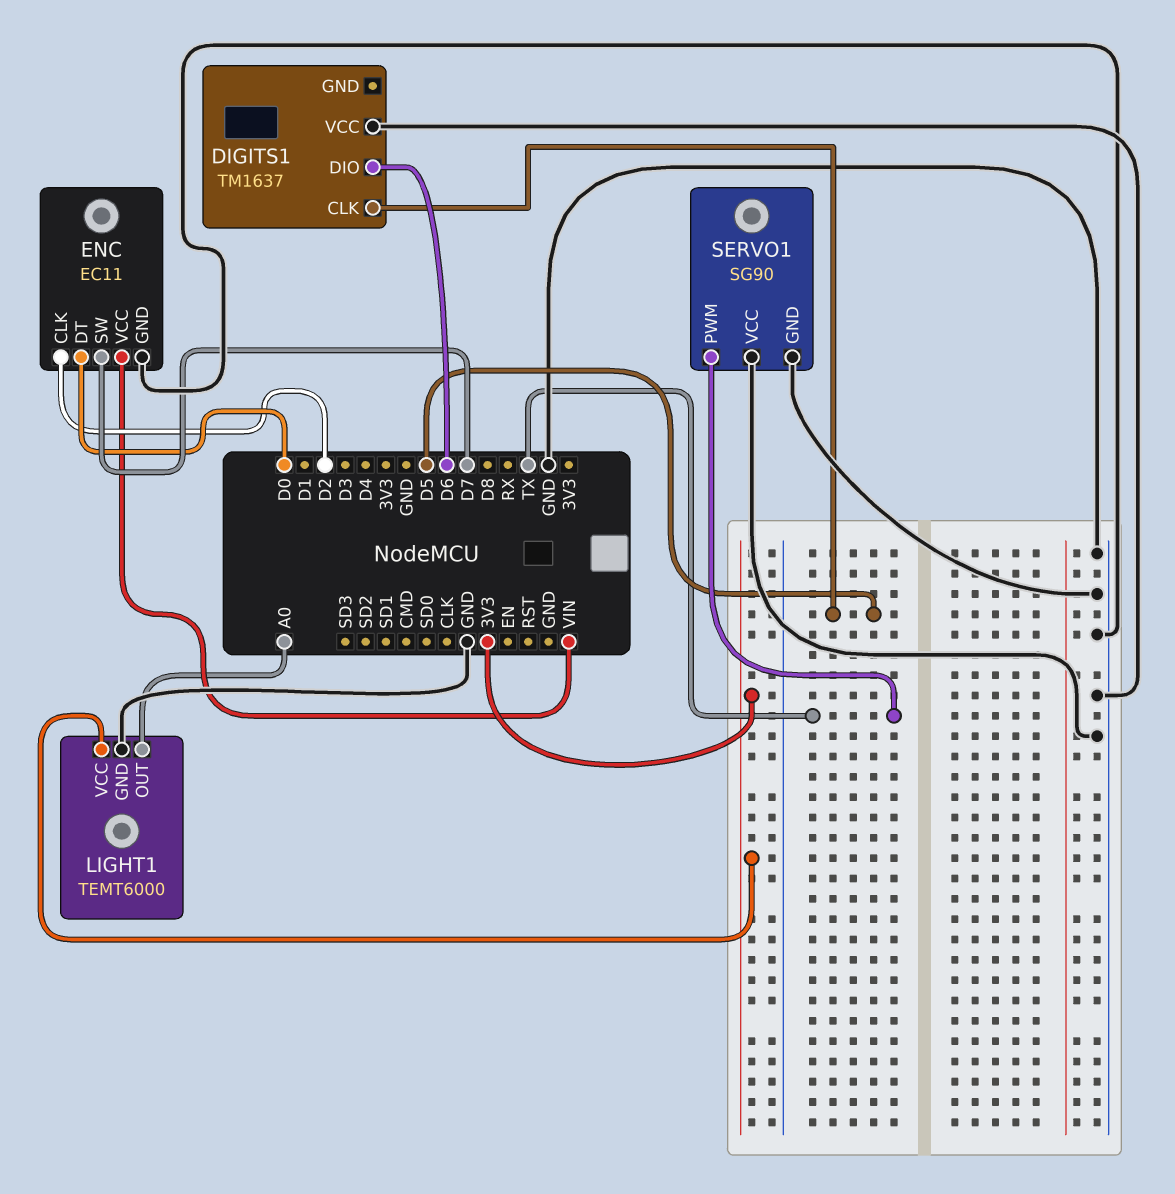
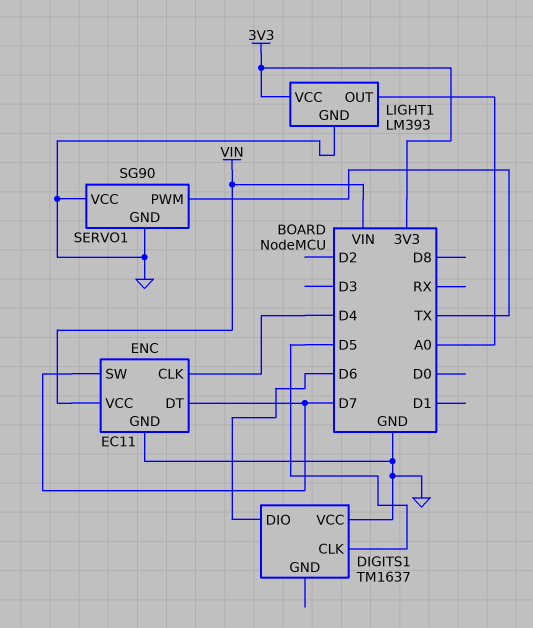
ENC pin CLK: D2 -> D4
ENC pin DT: D0 -> D7
LIGHT1: TEMT6000 -> LM393

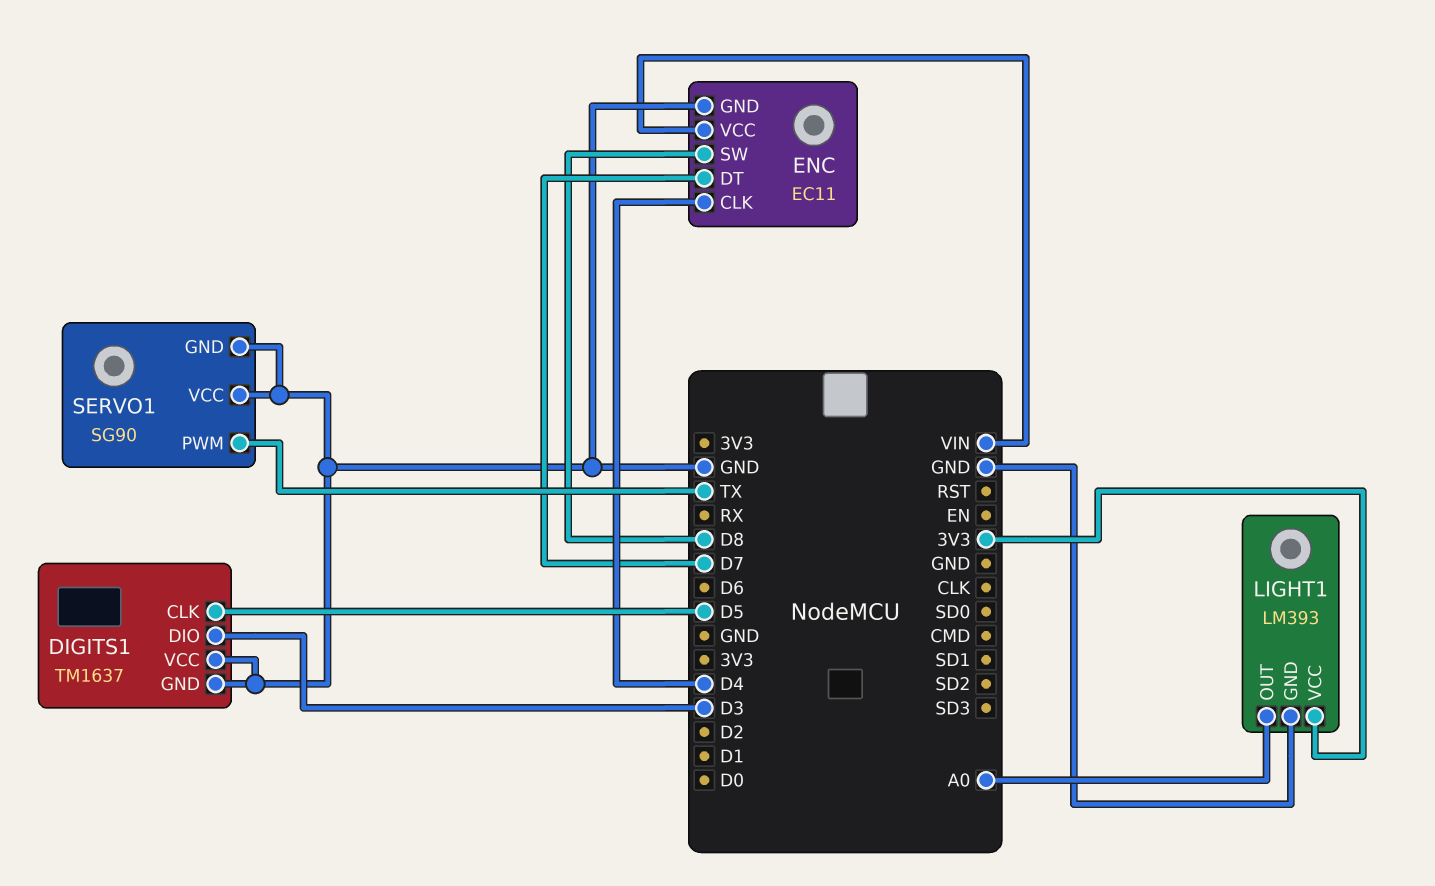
DIGITS1 pin DIO: D6 -> D3
DIGITS1 pin GND: none -> GND
ENC pin SW: D7 -> D8

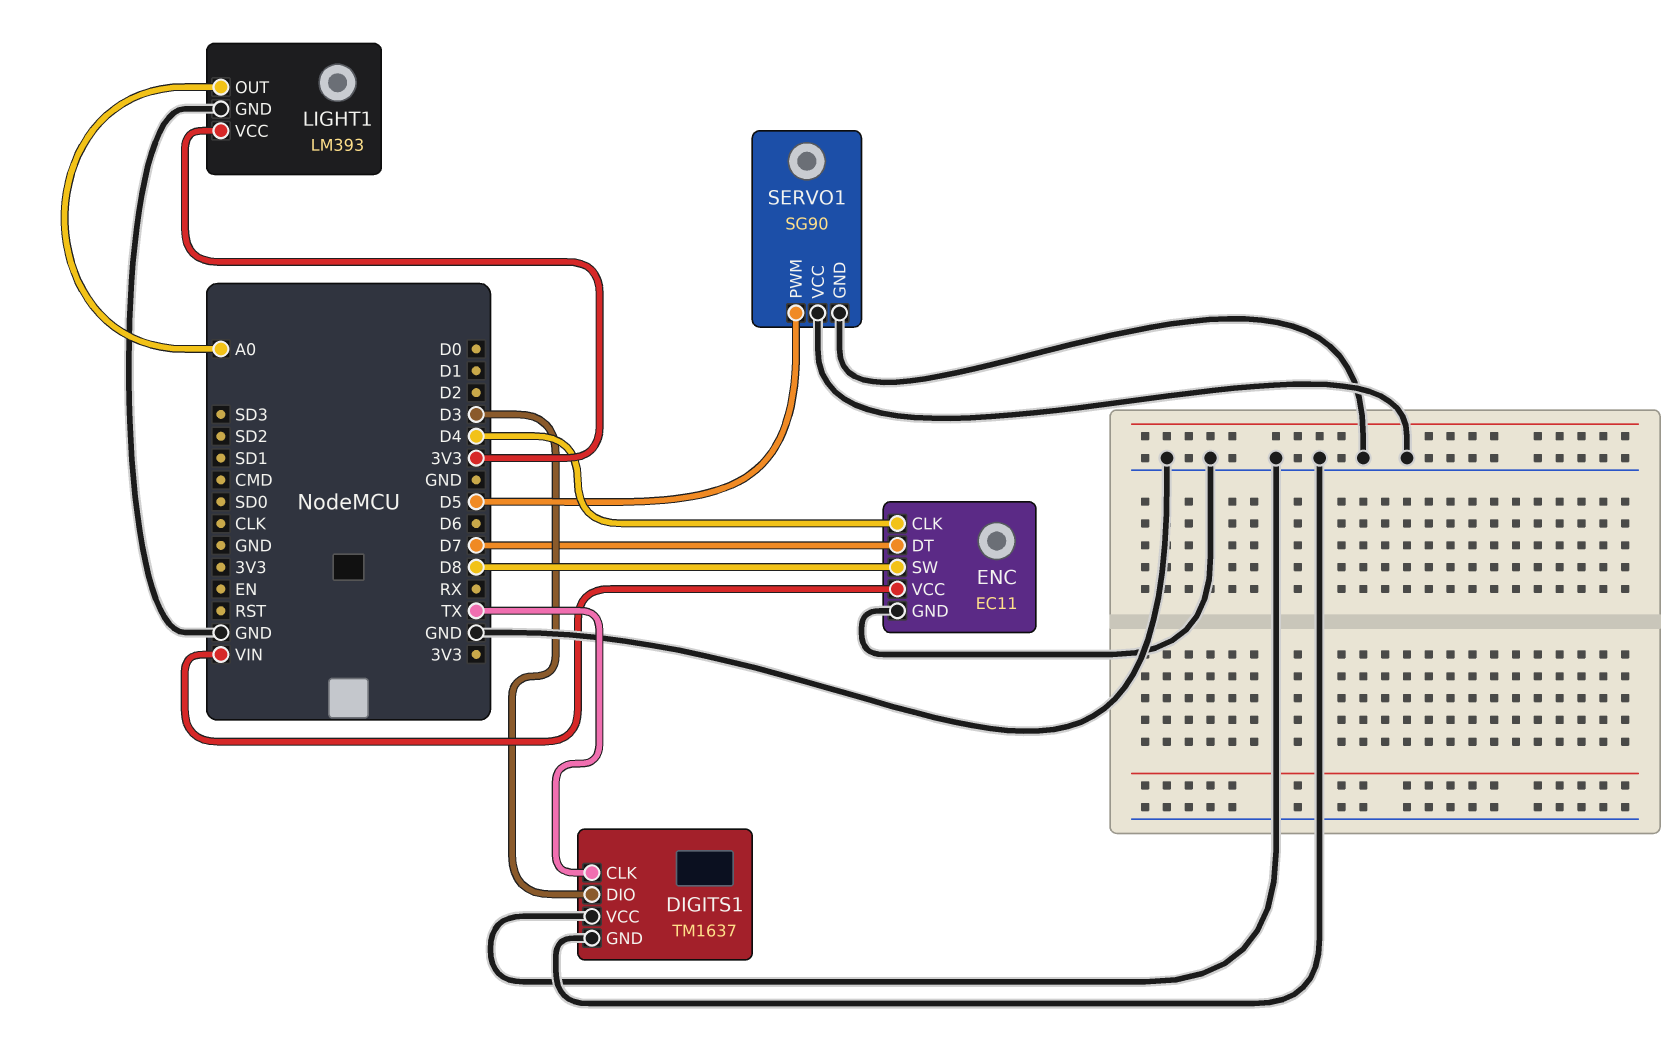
DIGITS1 pin CLK: D5 -> TX
SERVO1 pin PWM: TX -> D5

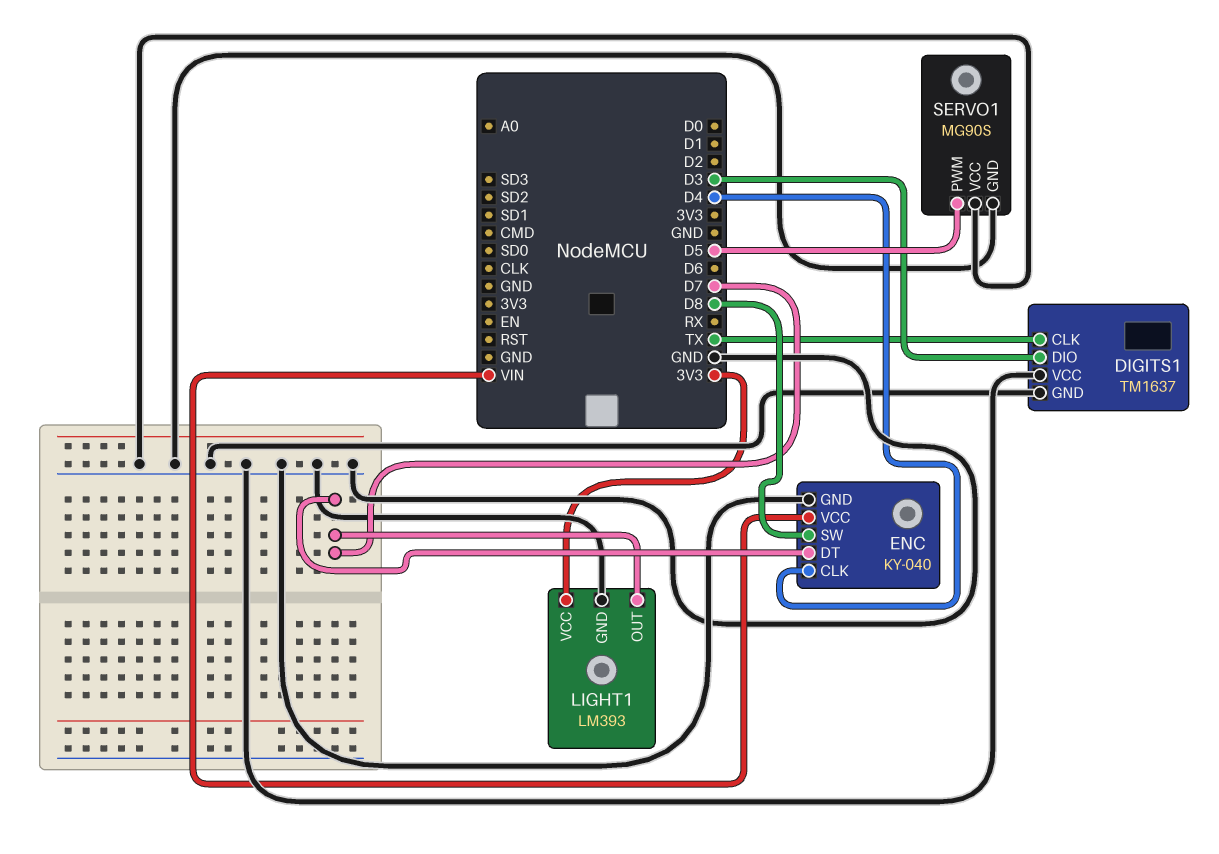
ENC: EC11 -> KY-040
LIGHT1 pin OUT: A0 -> D7
SERVO1: SG90 -> MG90S

